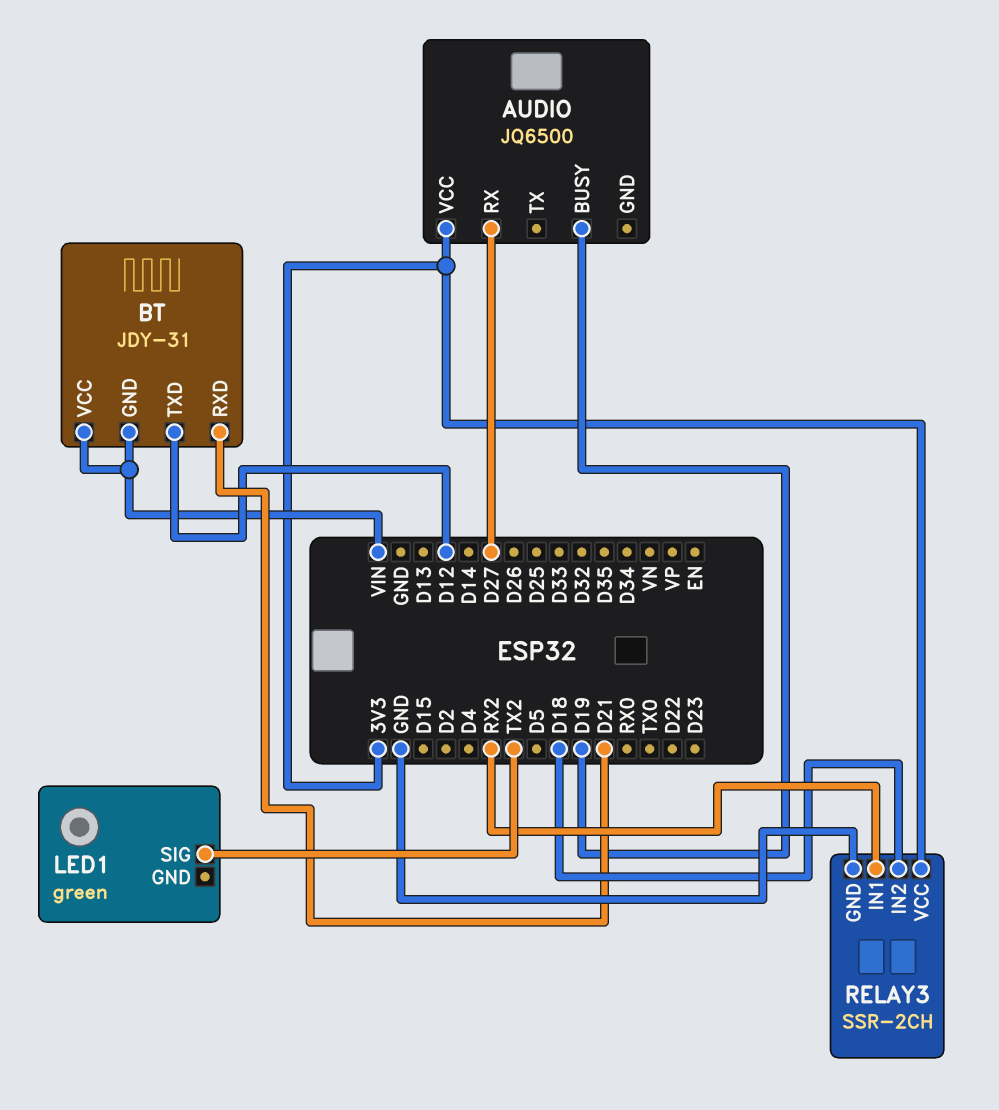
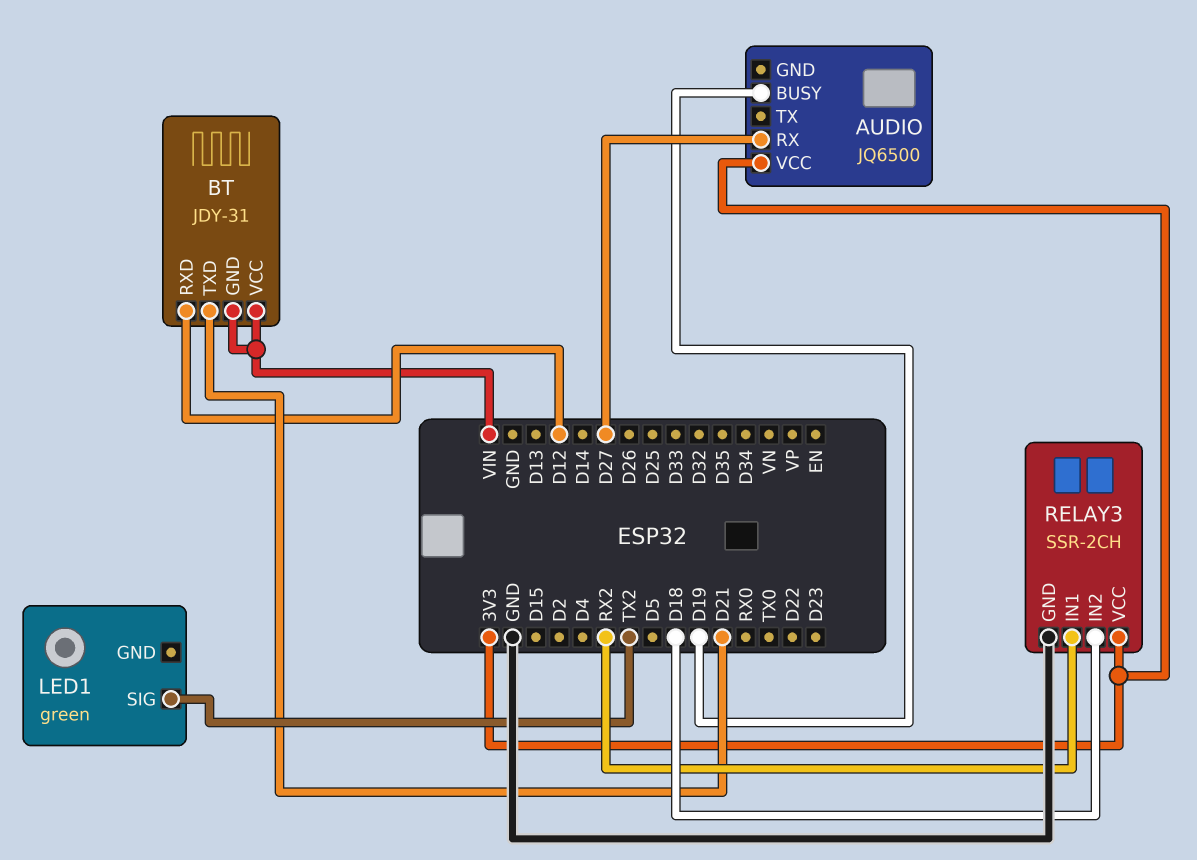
BT pin RXD: D21 -> D12
BT pin TXD: D12 -> D21

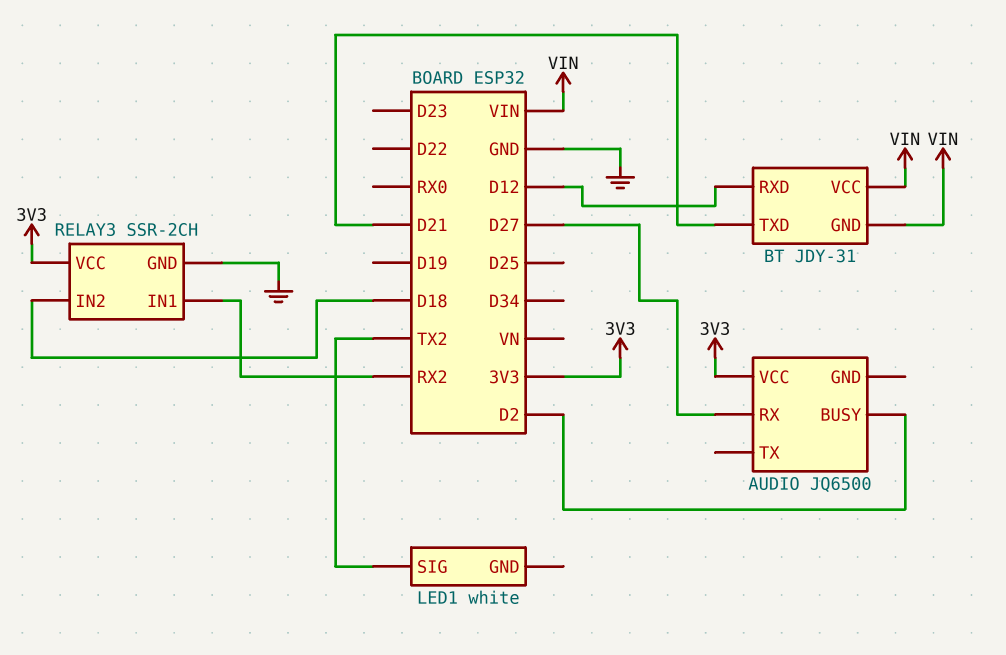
AUDIO pin BUSY: D19 -> D2
LED1: green -> white

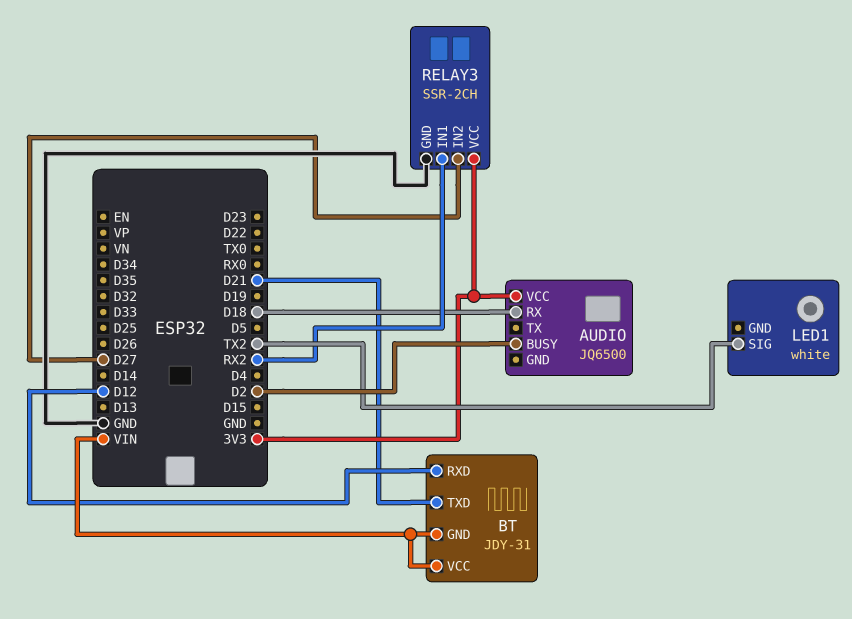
AUDIO pin RX: D27 -> D18
RELAY3 pin IN2: D18 -> D27

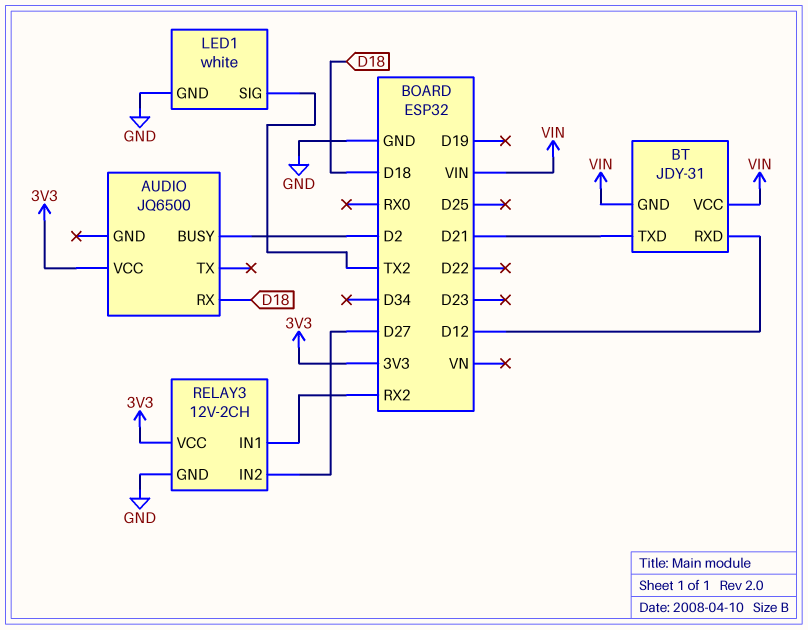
LED1 pin GND: none -> GND
RELAY3: SSR-2CH -> 12V-2CH

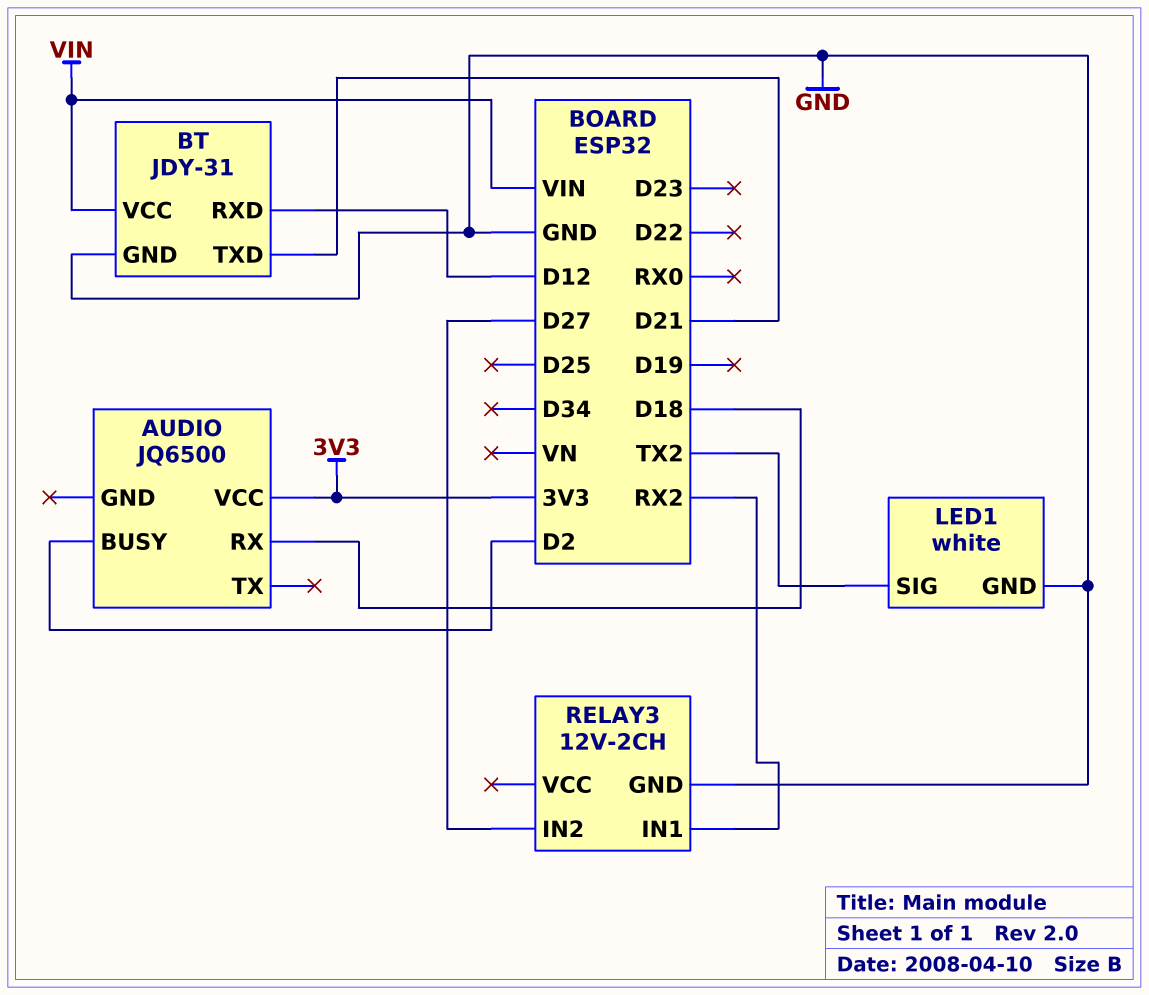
BT pin GND: VIN -> GND
RELAY3 pin VCC: 3V3 -> none

